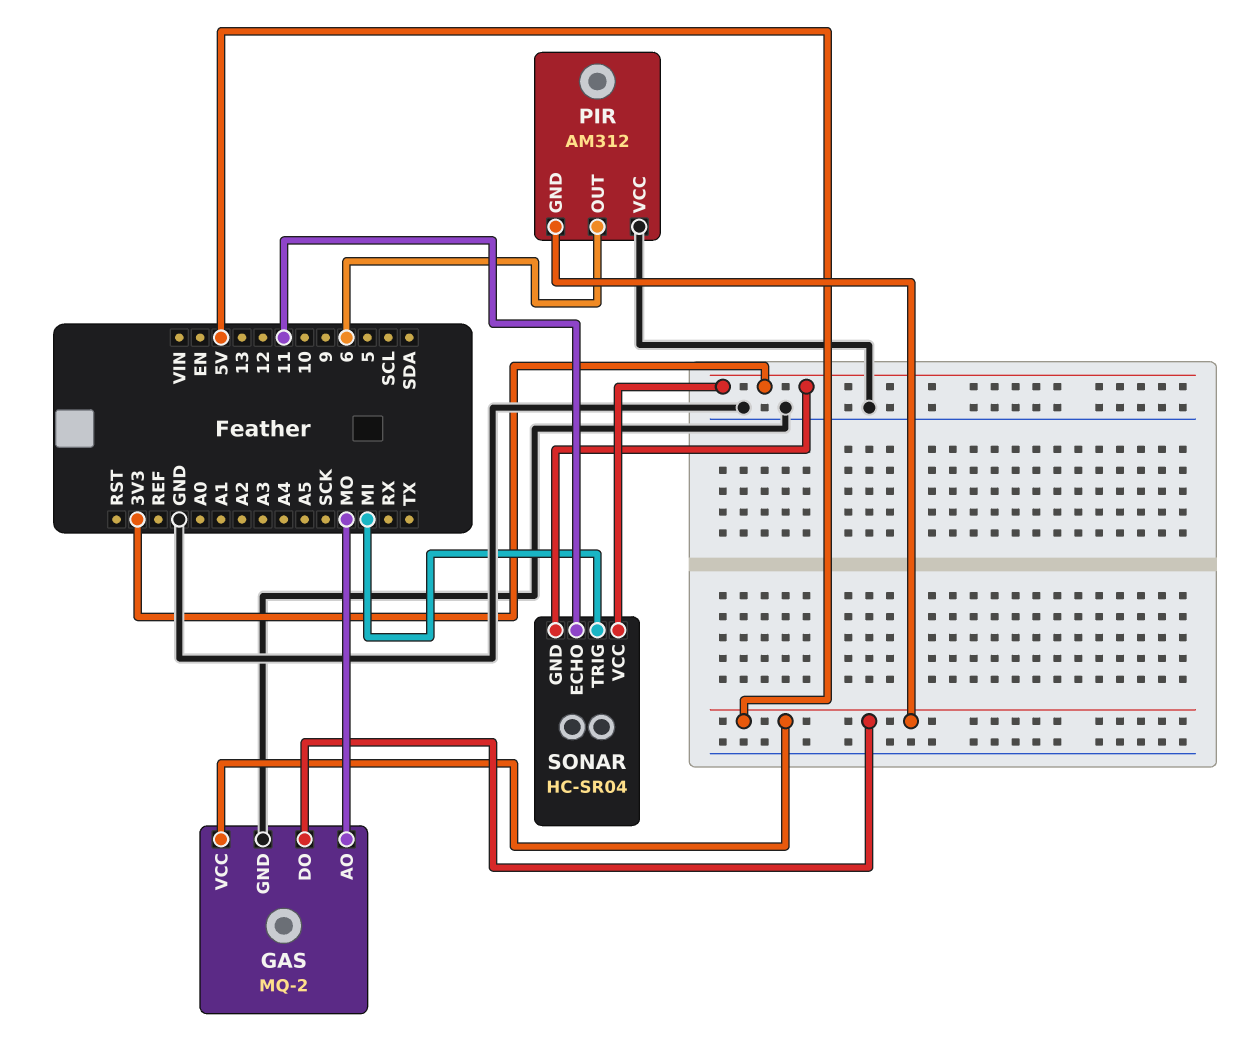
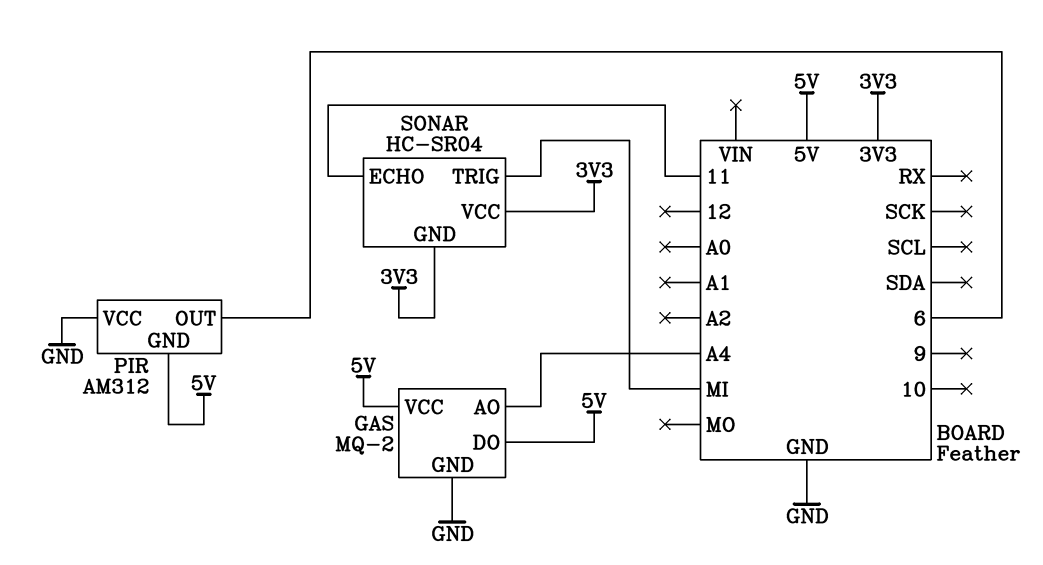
GAS pin AO: MO -> A4

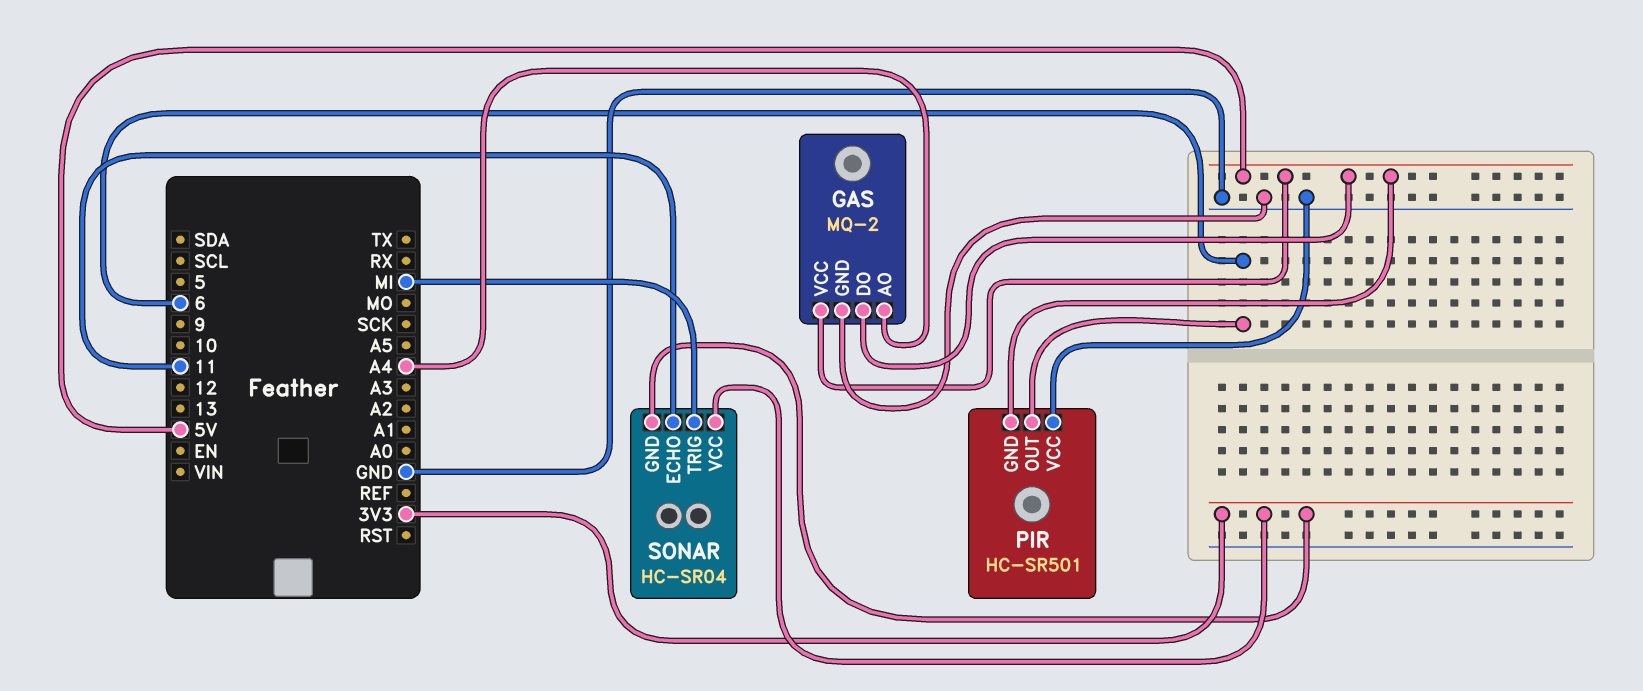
PIR: AM312 -> HC-SR501

